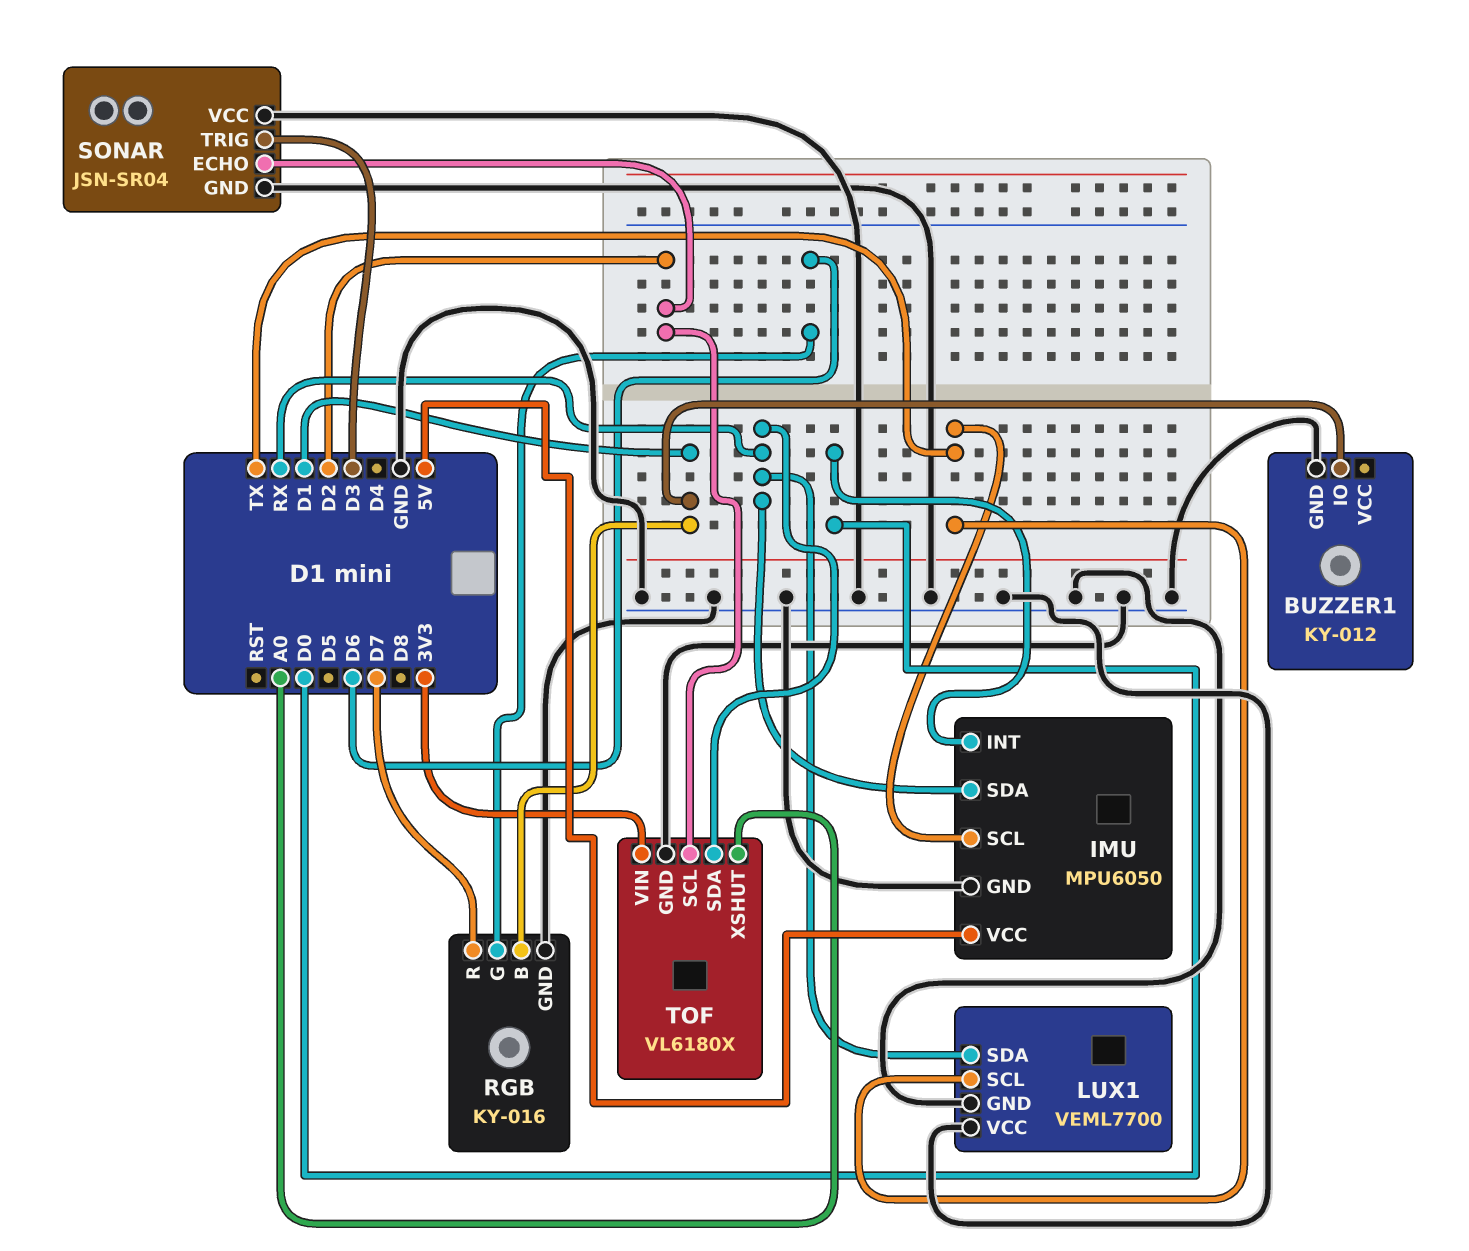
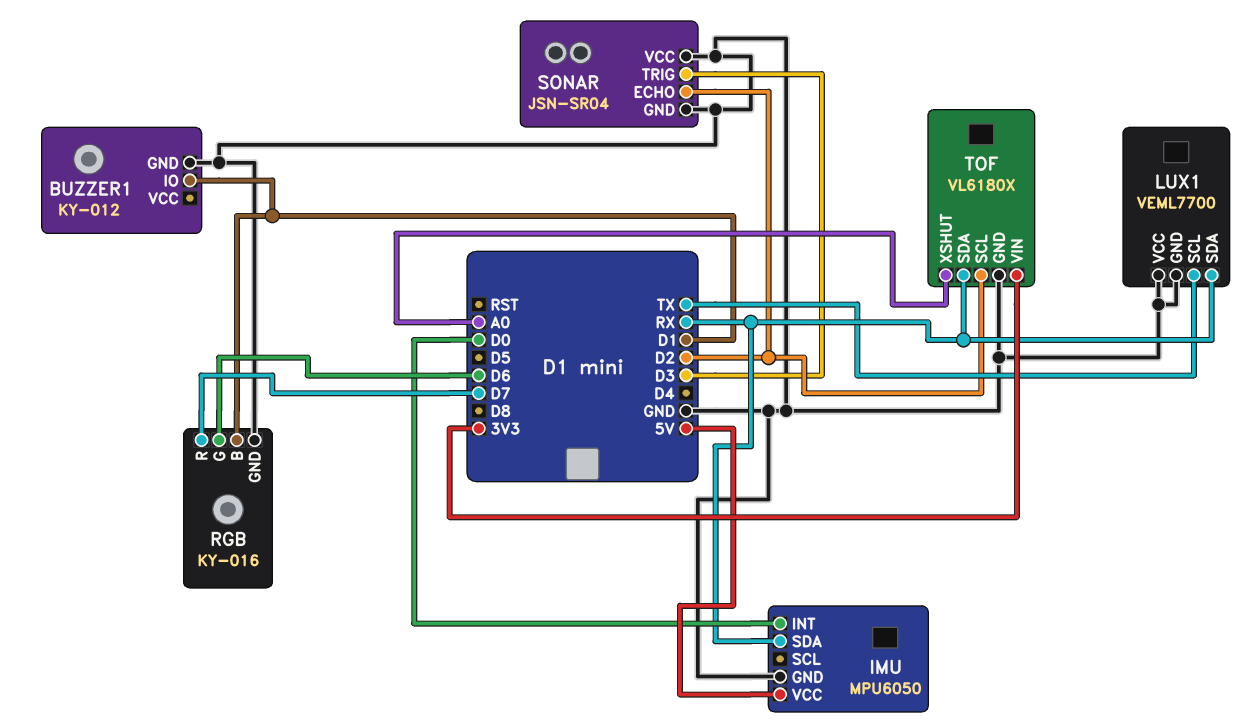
IMU pin SCL: TX -> none

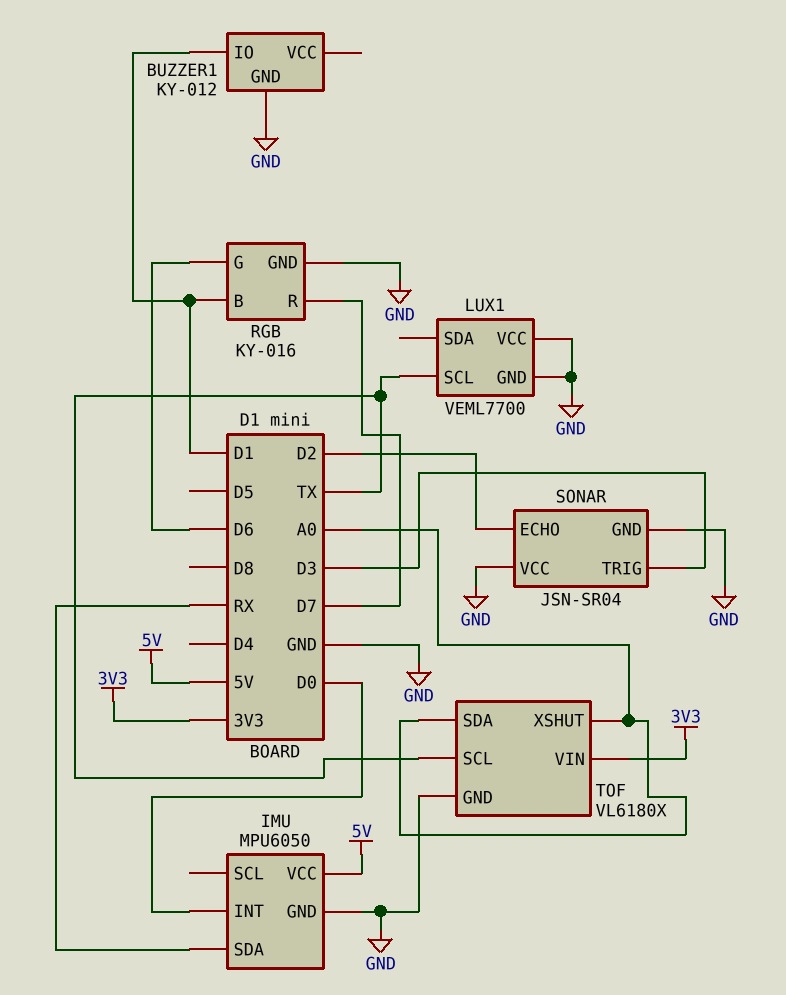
LUX1 pin SDA: RX -> none
TOF pin SCL: D2 -> TX
TOF pin SDA: RX -> A0

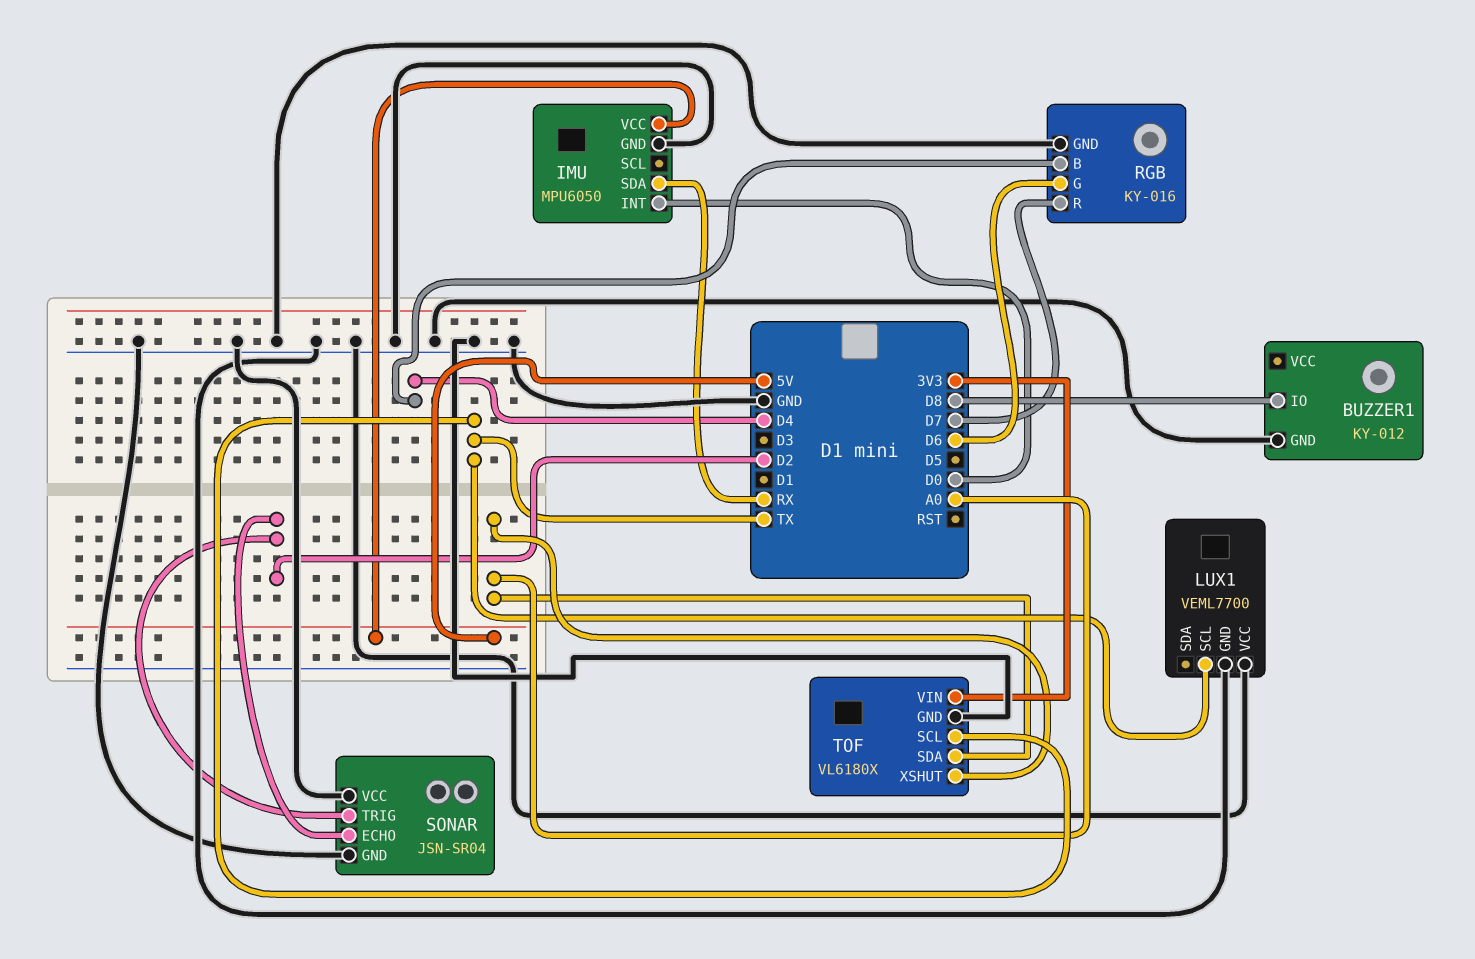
BUZZER1 pin IO: D1 -> D8
RGB pin B: D1 -> D4
SONAR pin TRIG: D3 -> D2

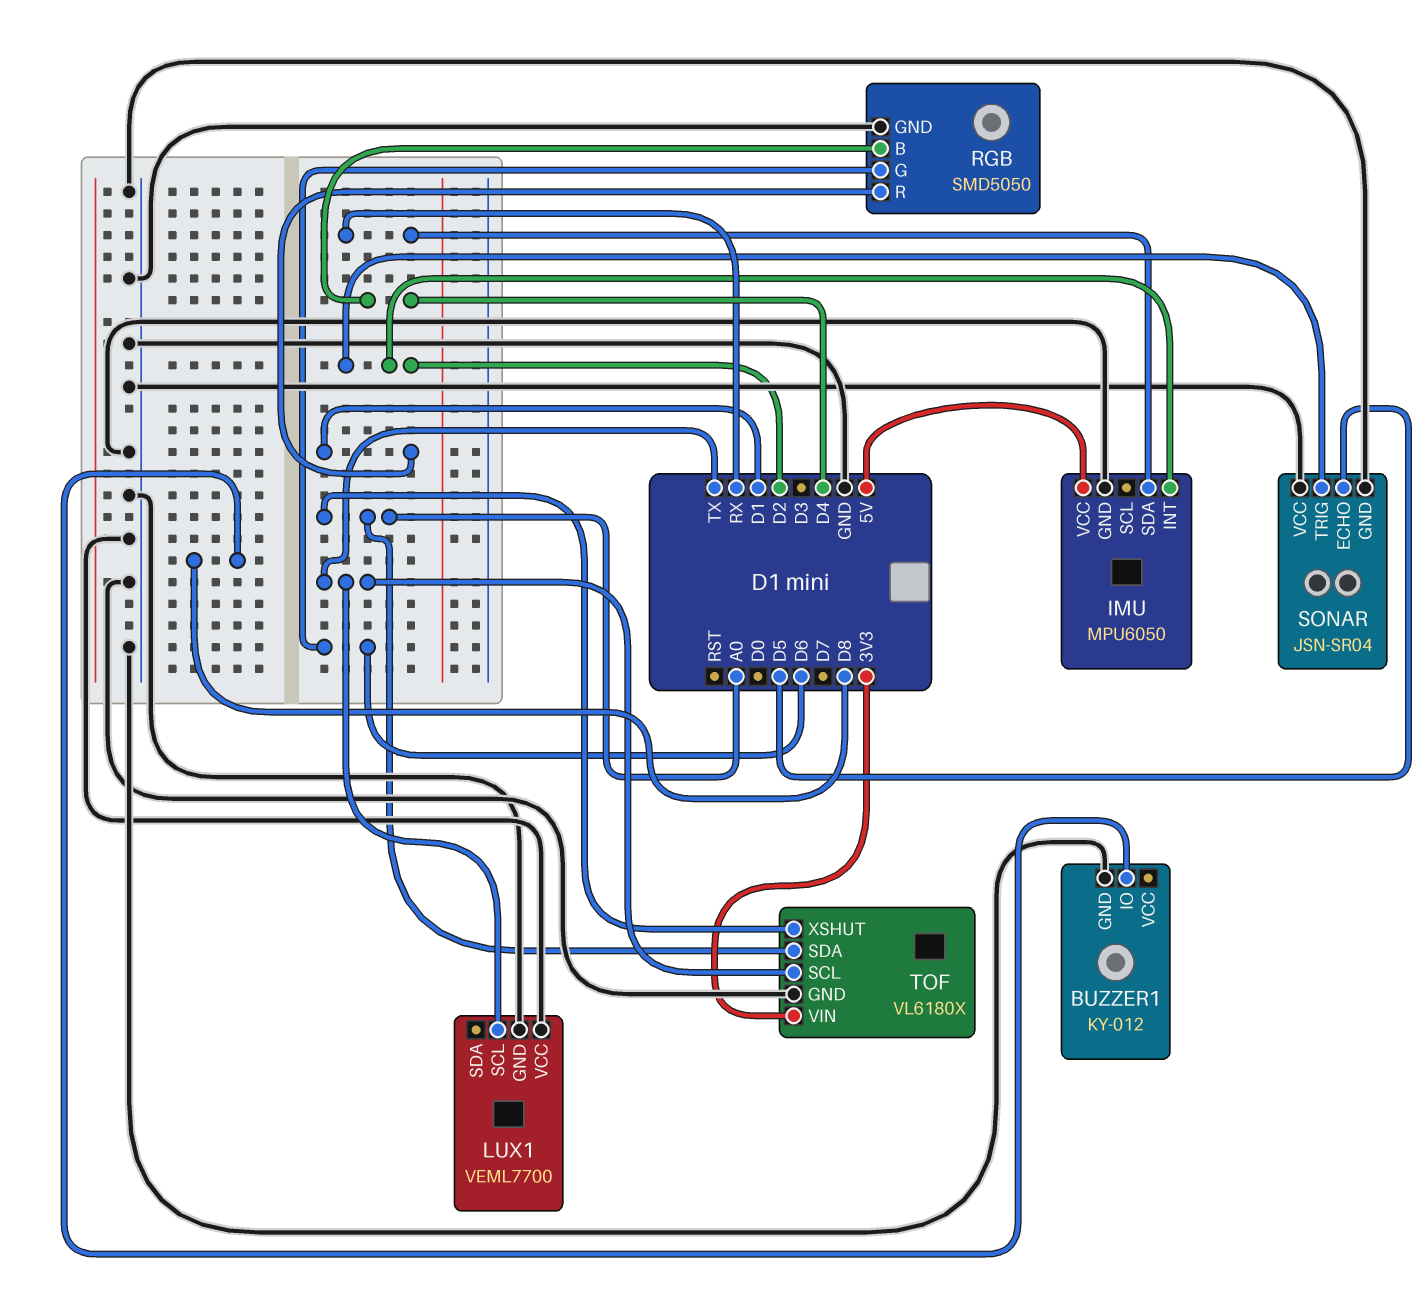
IMU pin INT: D0 -> D2
RGB: KY-016 -> SMD5050
RGB pin R: D7 -> D1
SONAR pin ECHO: D2 -> D5

